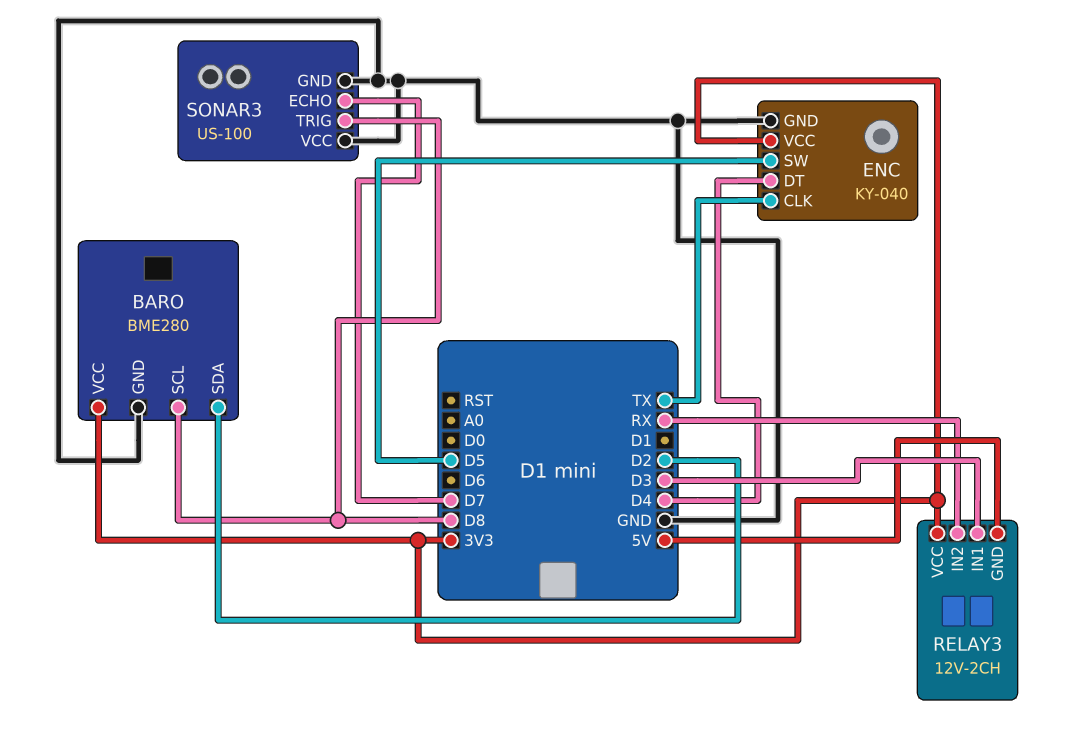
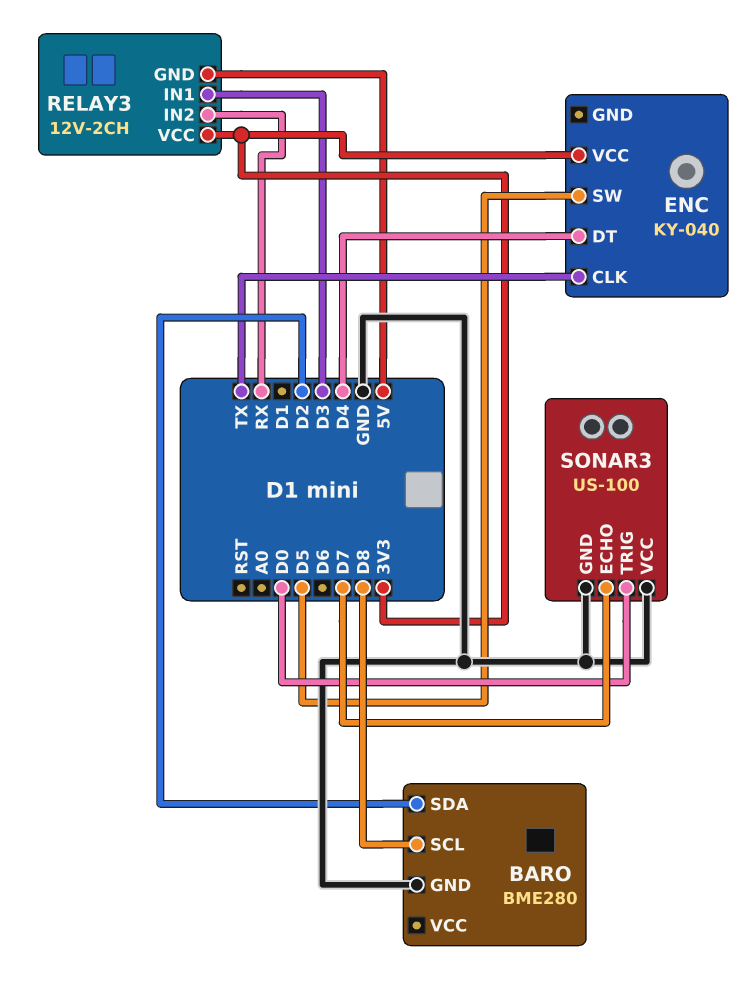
BARO pin VCC: 3V3 -> none
ENC pin GND: GND -> none
SONAR3 pin TRIG: D8 -> D0

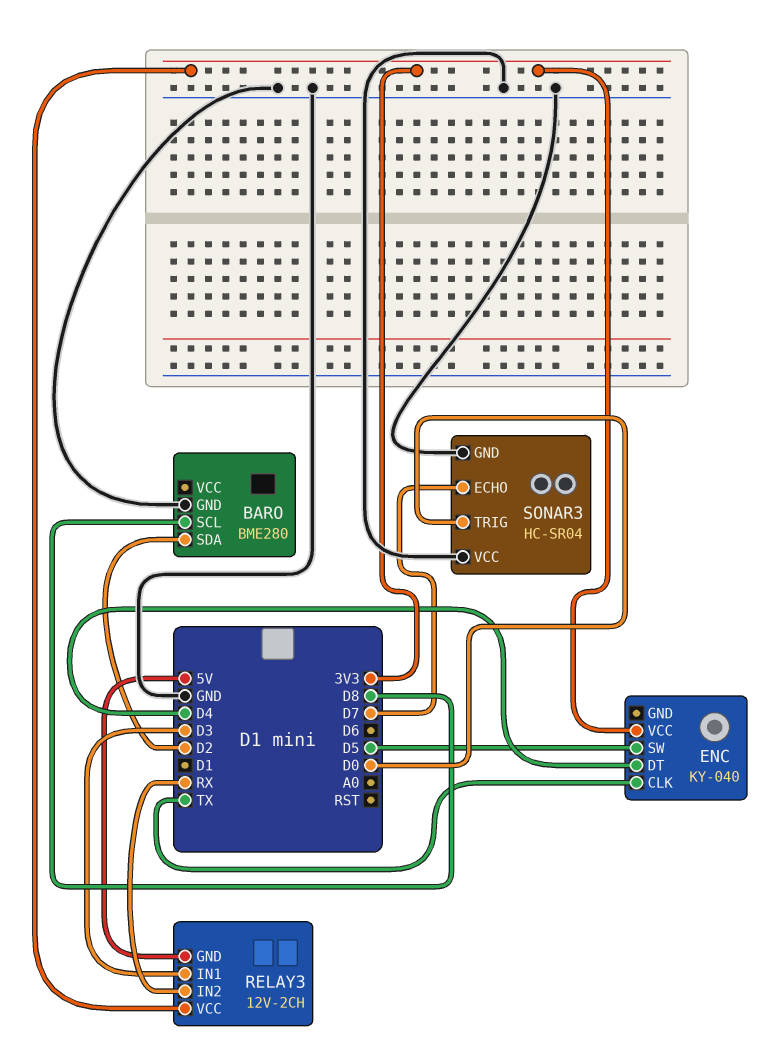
SONAR3: US-100 -> HC-SR04

